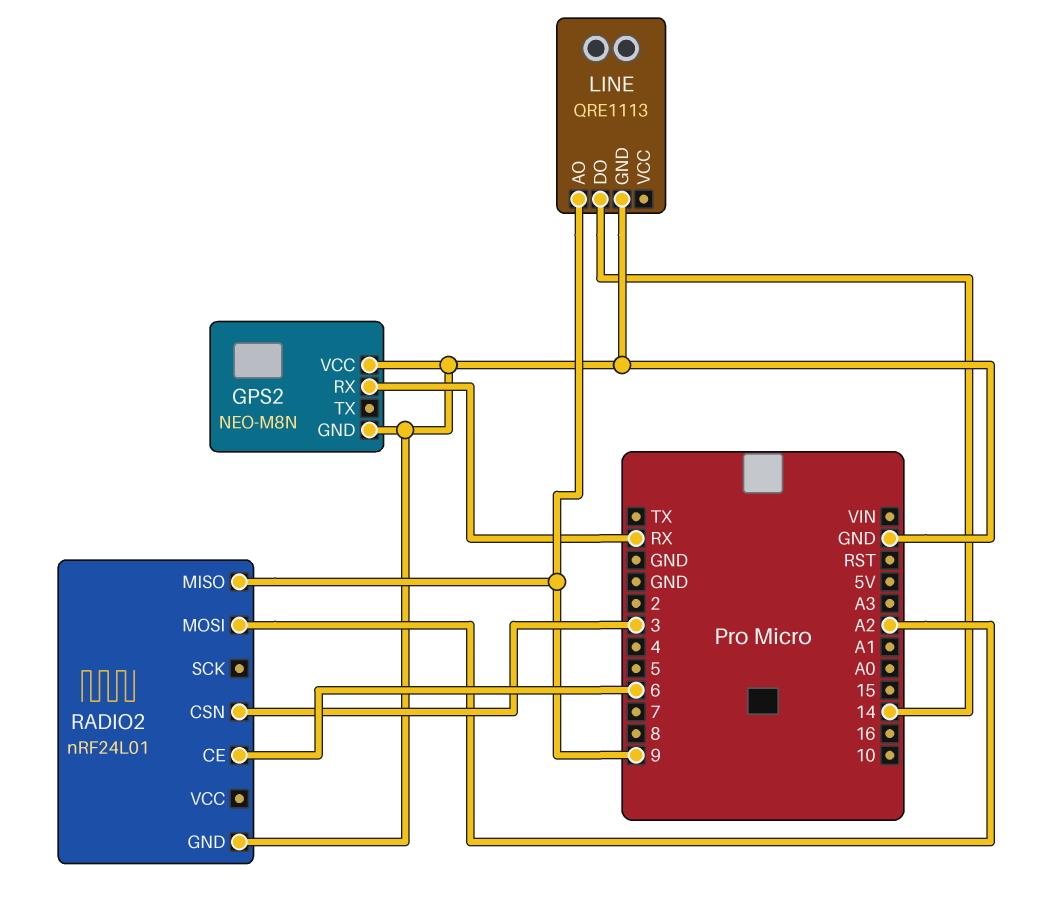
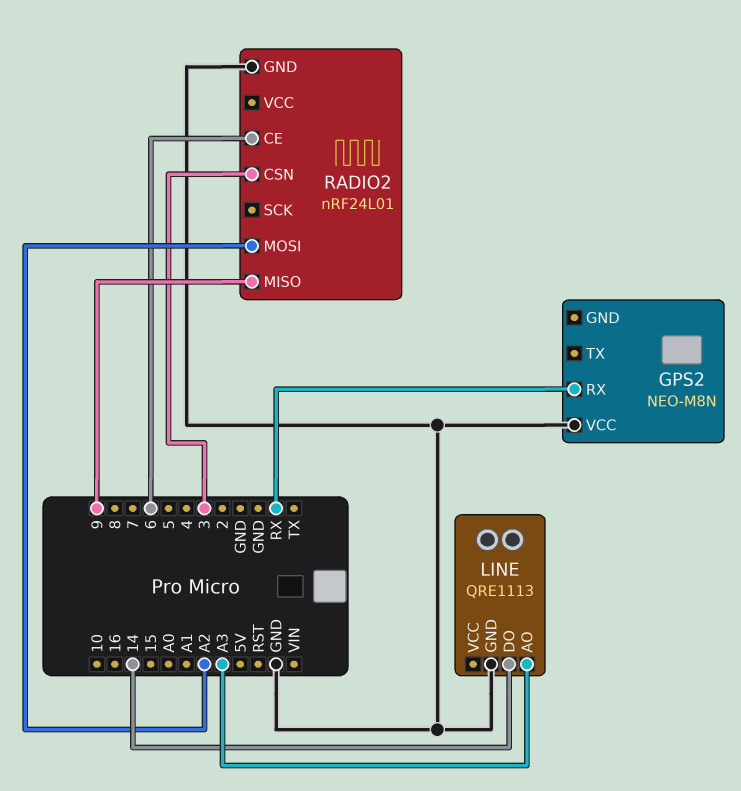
GPS2 pin GND: GND -> none
LINE pin AO: 9 -> A3

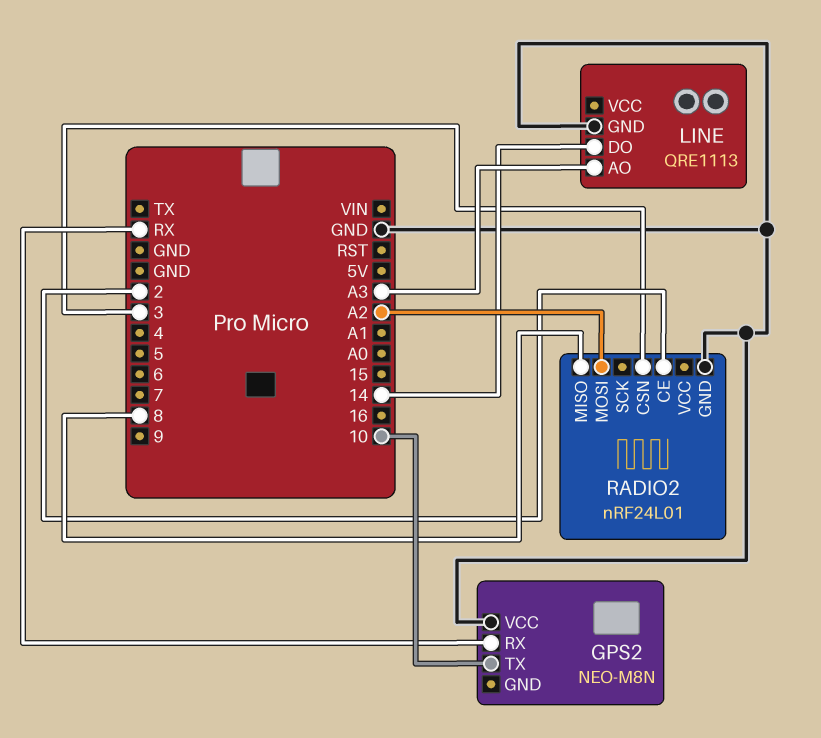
GPS2 pin TX: none -> 10
RADIO2 pin CE: 6 -> 2
RADIO2 pin MISO: 9 -> 8

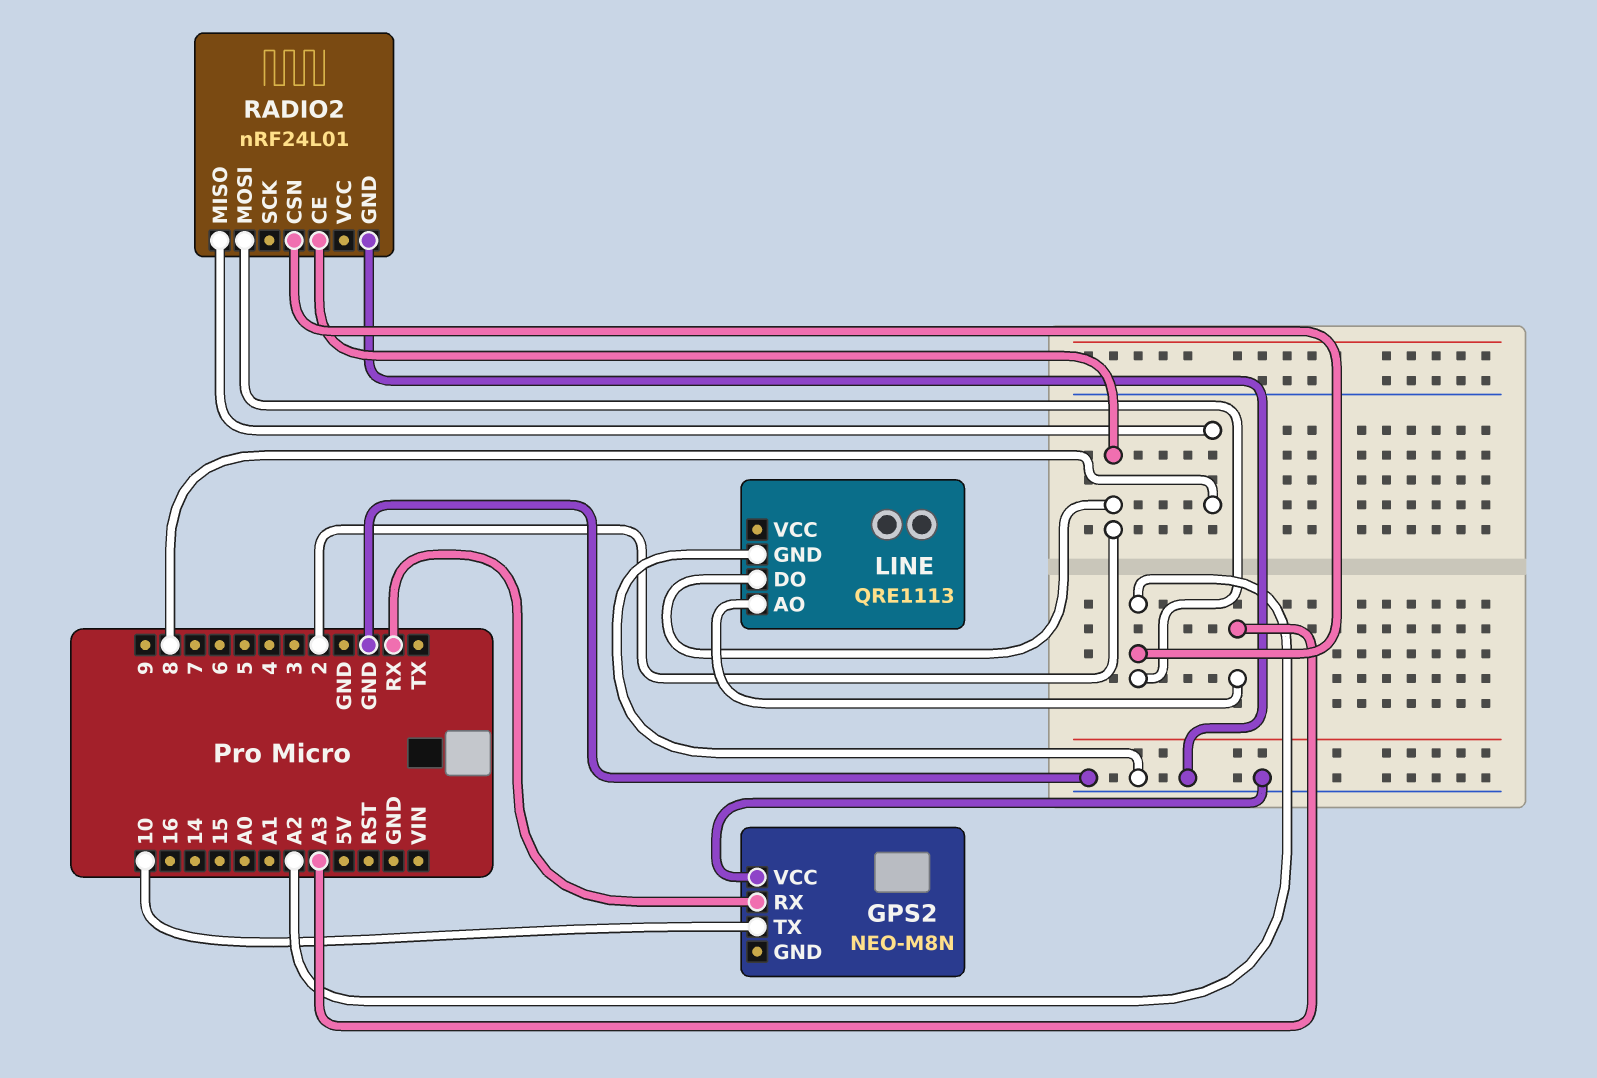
LINE pin DO: 14 -> 2
RADIO2 pin CSN: 3 -> A2

